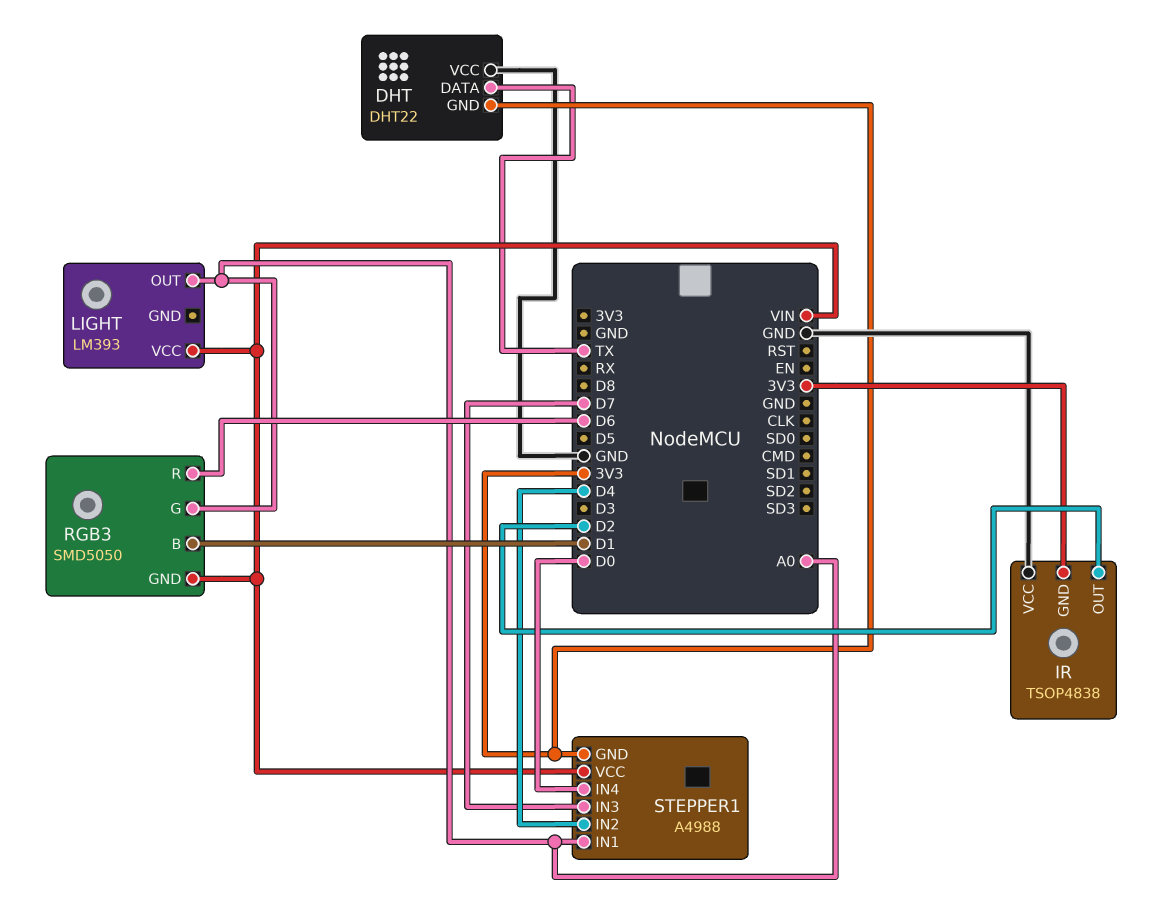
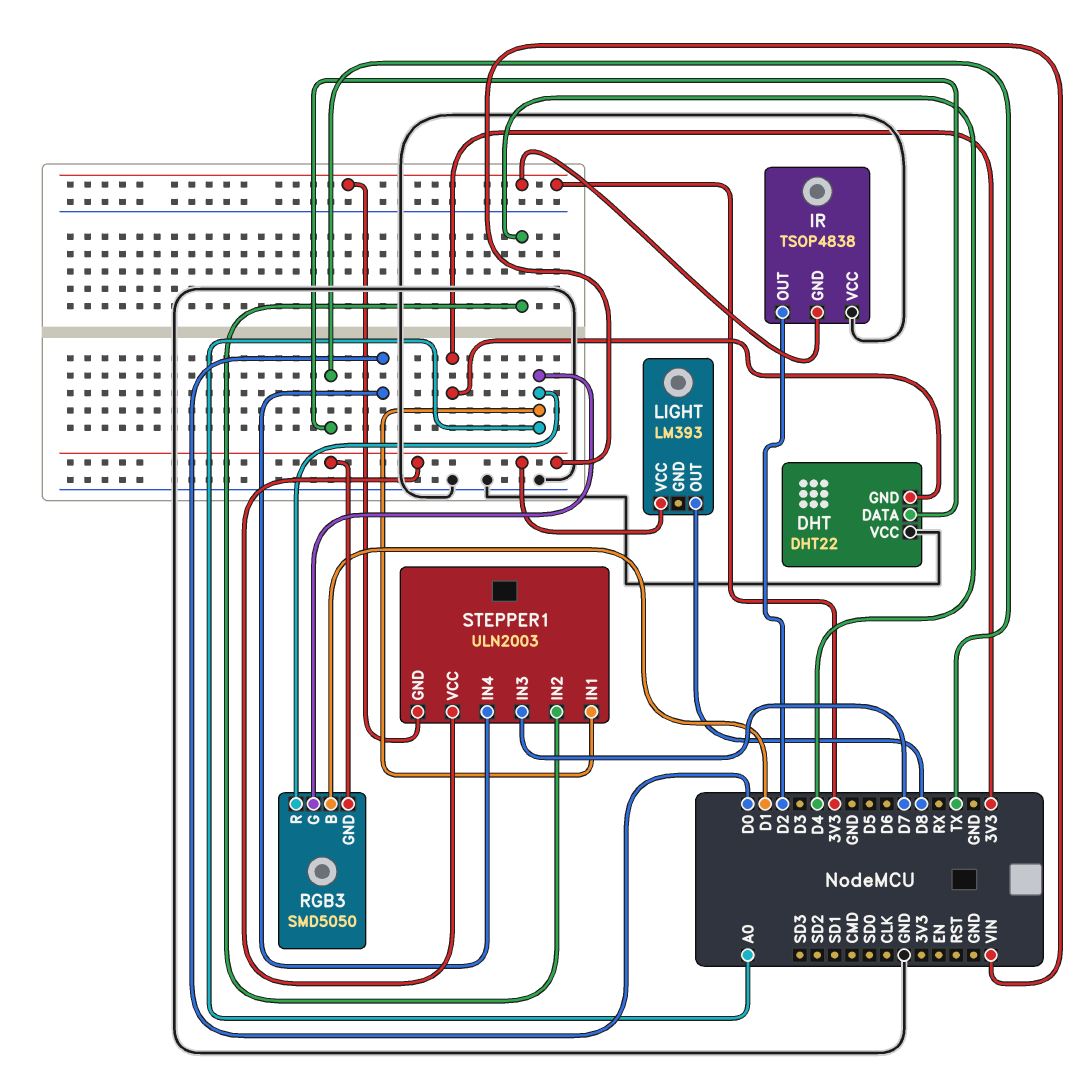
LIGHT pin OUT: A0 -> D8
RGB3 pin R: D6 -> A0
STEPPER1: A4988 -> ULN2003

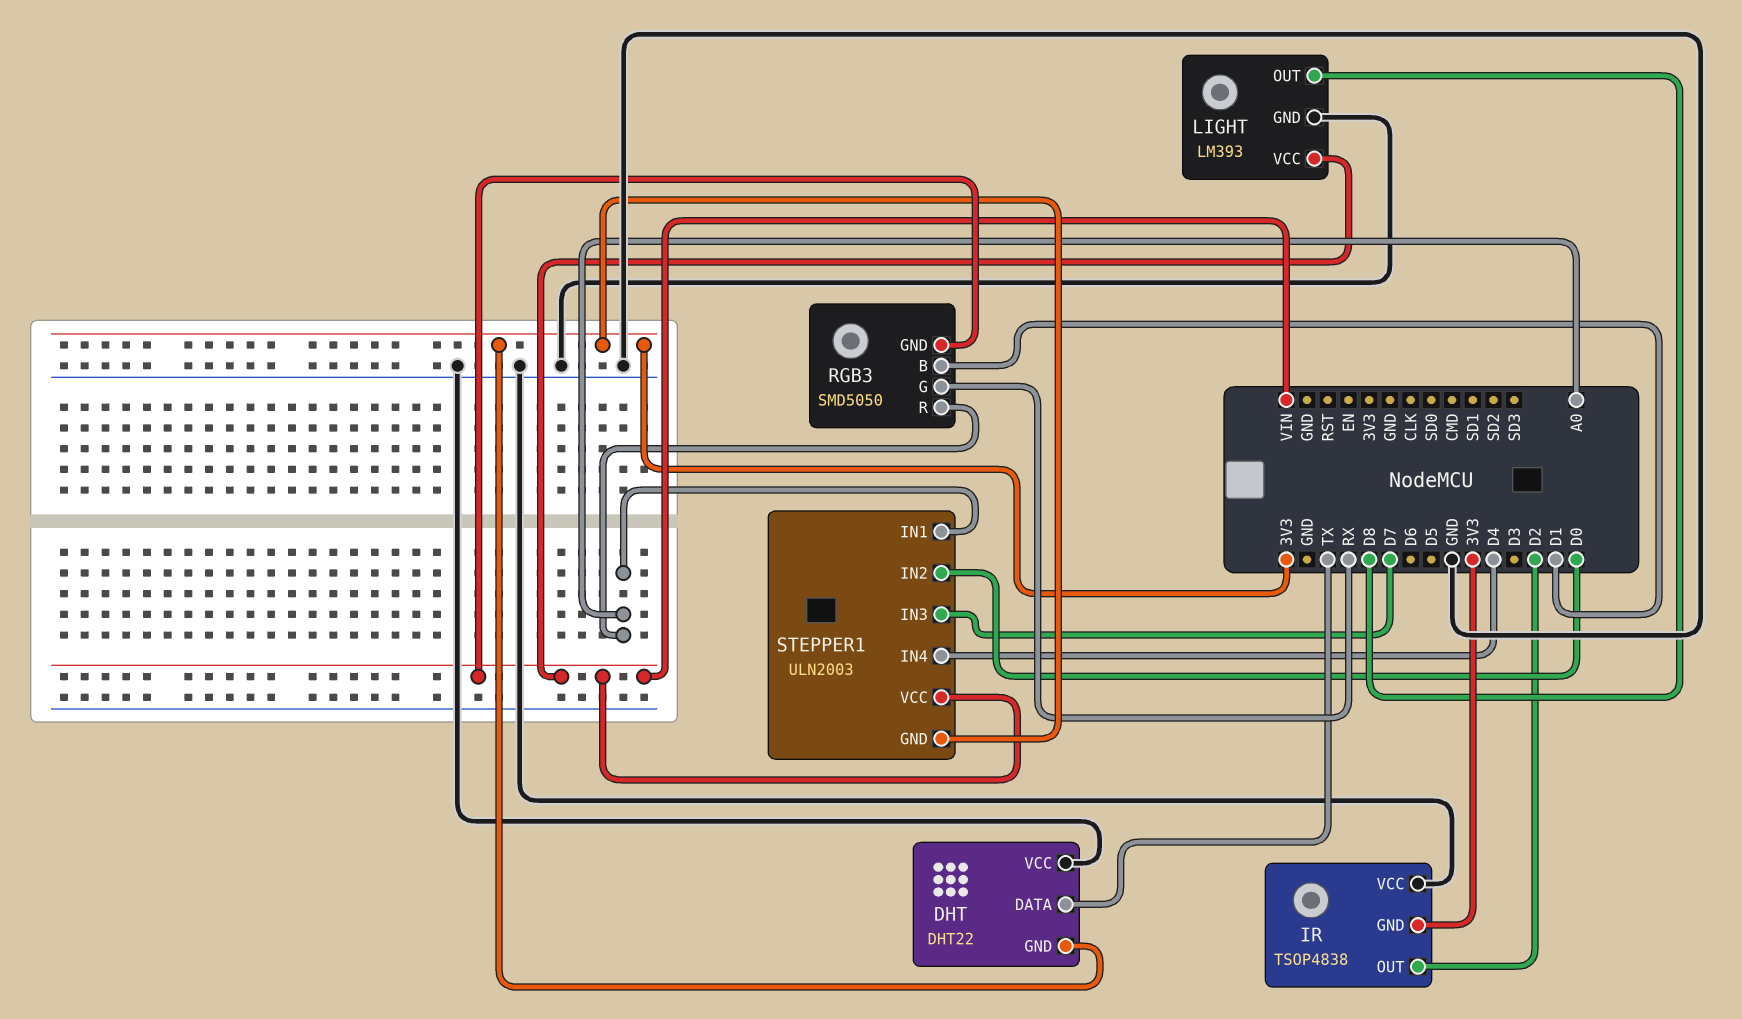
LIGHT pin GND: none -> GND
RGB3 pin G: A0 -> RX
STEPPER1 pin IN2: D4 -> D0
STEPPER1 pin IN4: D0 -> D4

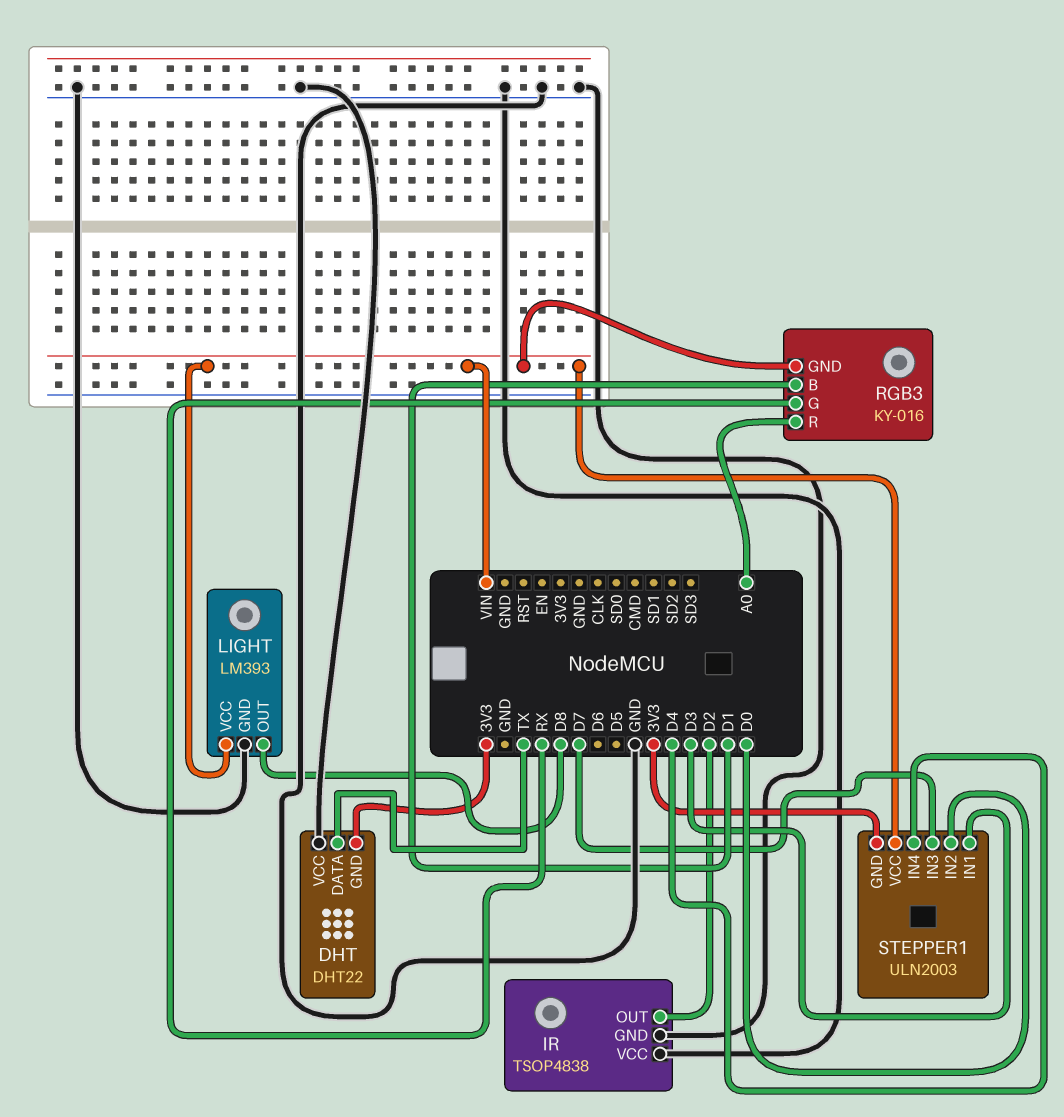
IR pin GND: 3V3 -> GND
RGB3: SMD5050 -> KY-016
STEPPER1 pin IN1: A0 -> D3

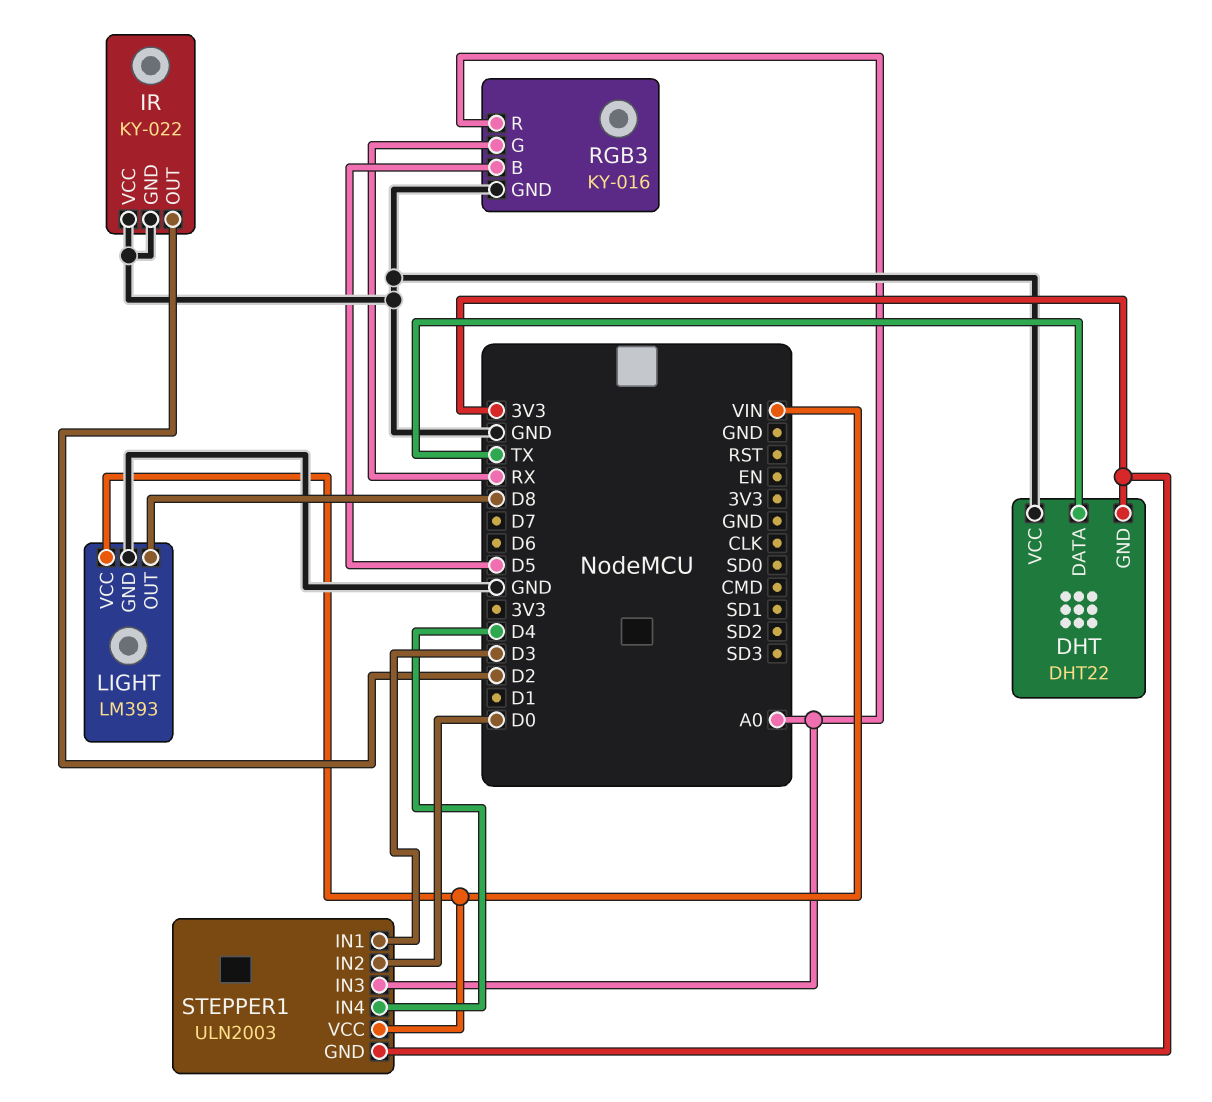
IR: TSOP4838 -> KY-022
RGB3 pin B: D1 -> D5
RGB3 pin GND: VIN -> GND
STEPPER1 pin IN3: D7 -> A0

